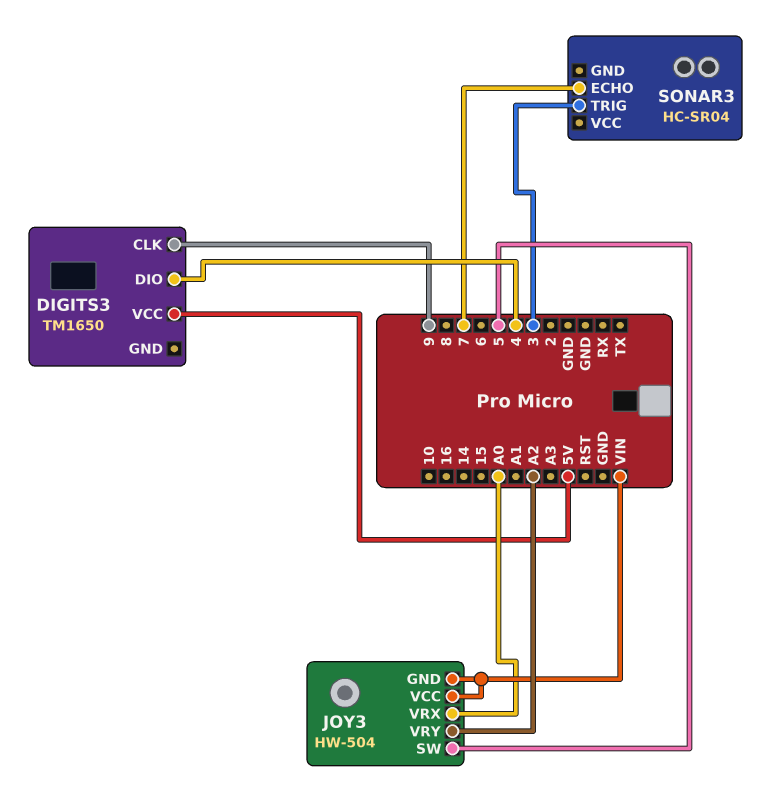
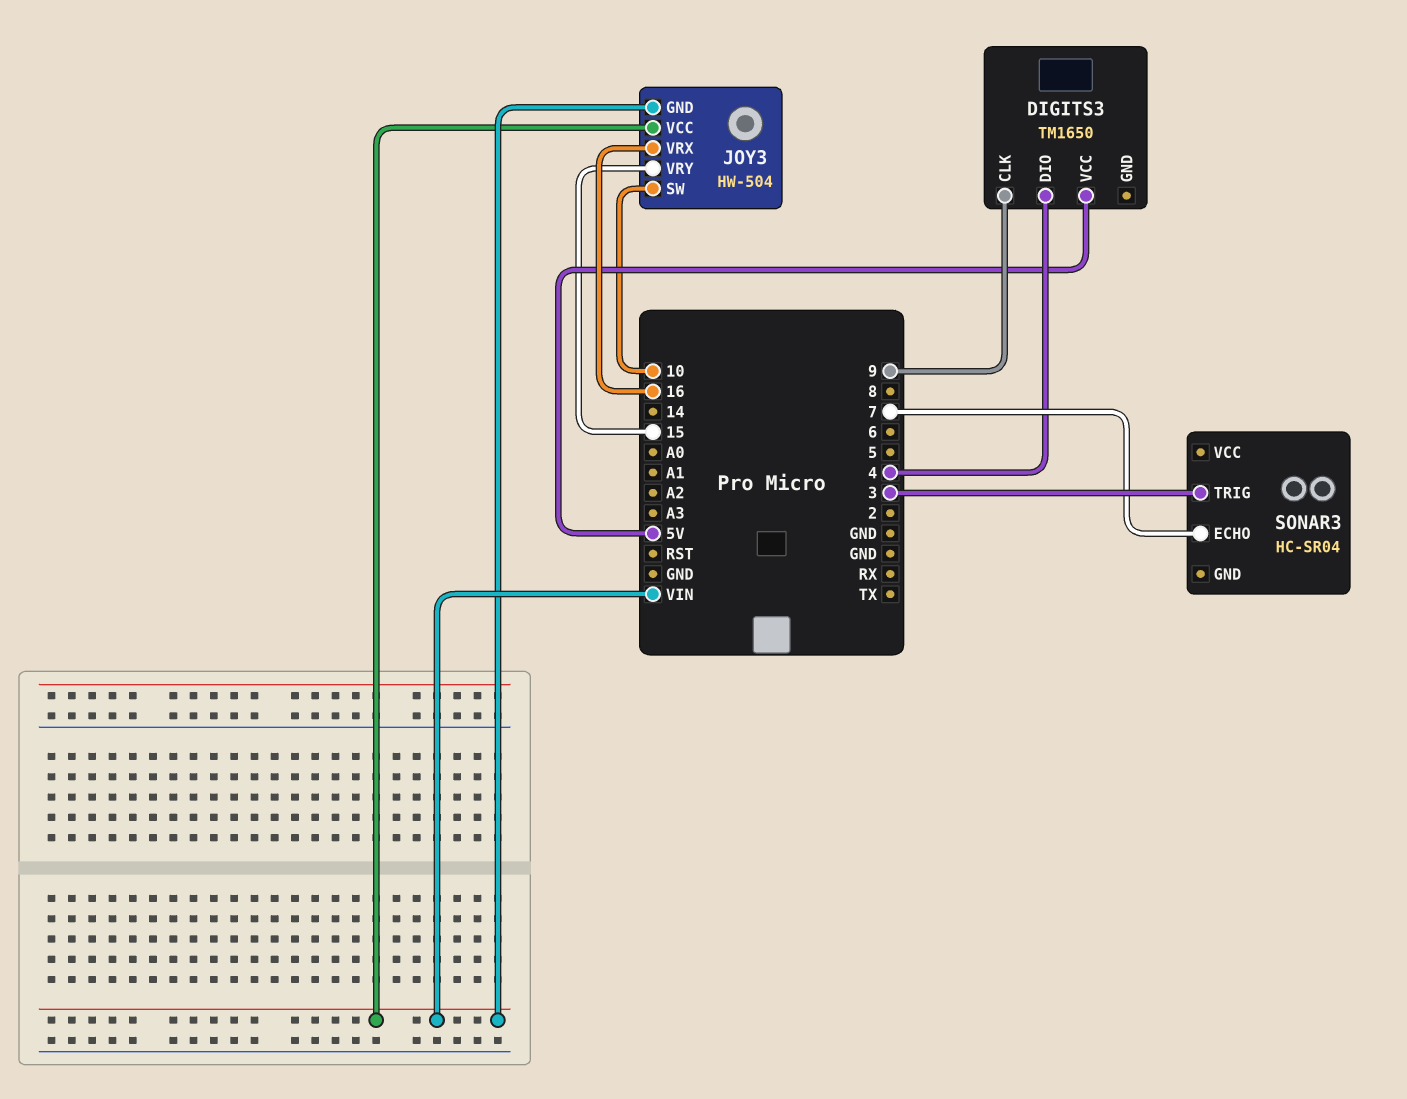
JOY3 pin SW: 5 -> 10
JOY3 pin VRX: A0 -> 16
JOY3 pin VRY: A2 -> 15

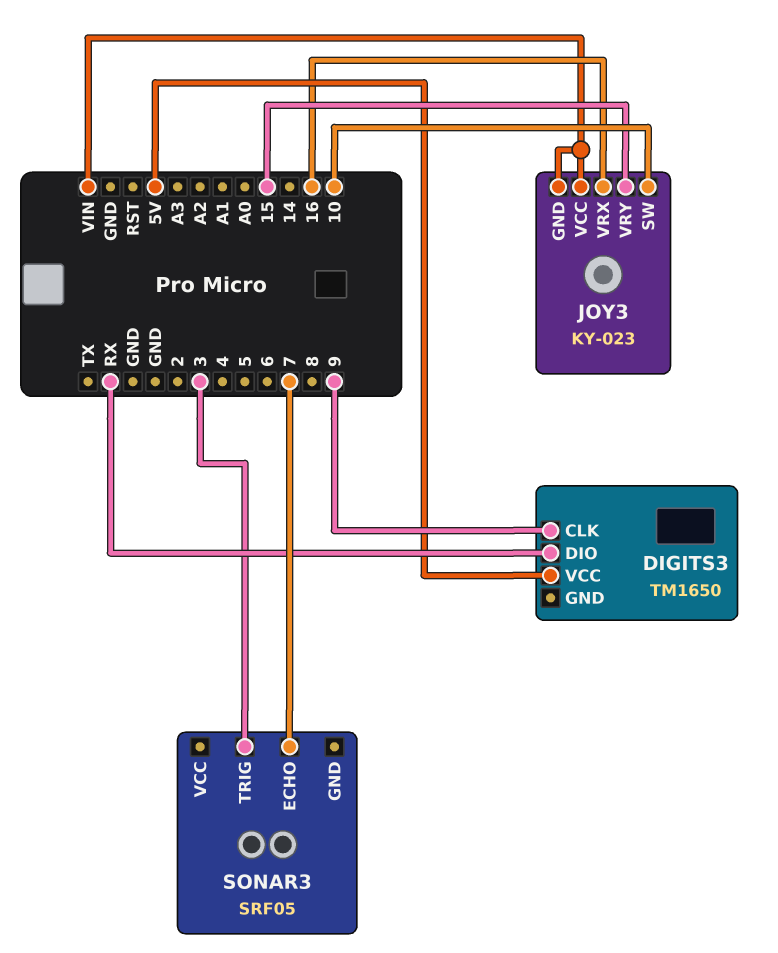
DIGITS3 pin DIO: 4 -> RX
JOY3: HW-504 -> KY-023
SONAR3: HC-SR04 -> SRF05

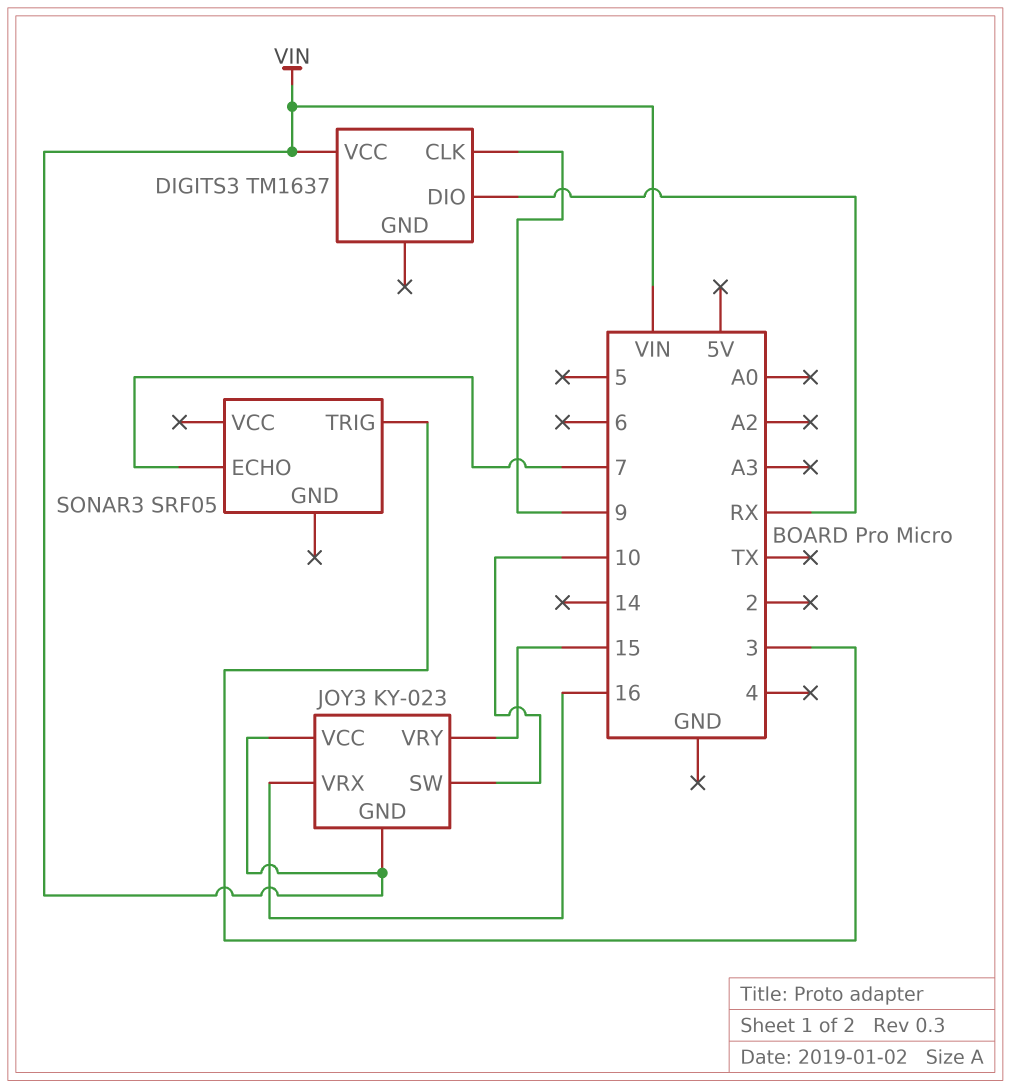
DIGITS3: TM1650 -> TM1637
DIGITS3 pin VCC: 5V -> VIN

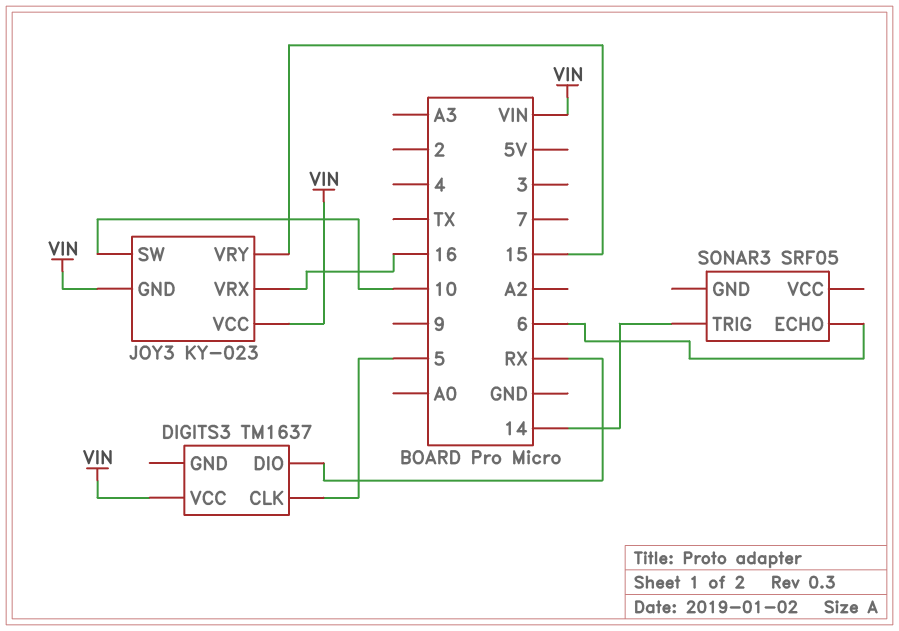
DIGITS3 pin CLK: 9 -> 5
SONAR3 pin ECHO: 7 -> 6
SONAR3 pin TRIG: 3 -> 14

